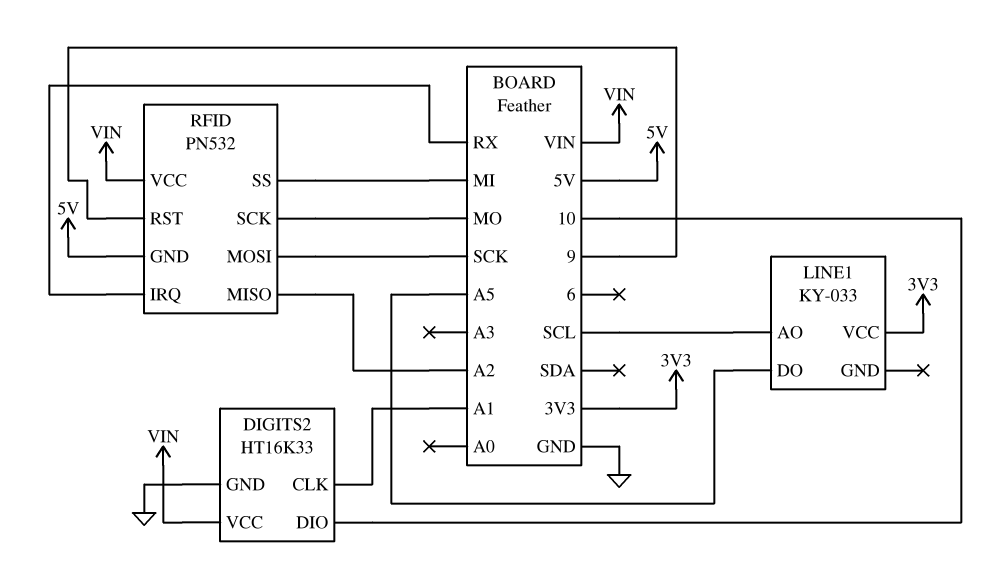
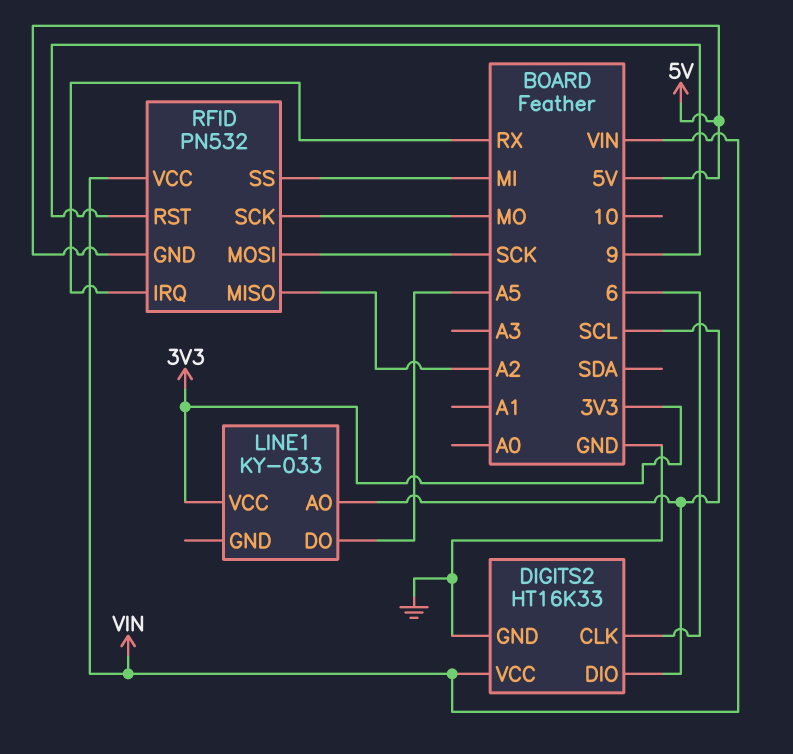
DIGITS2 pin CLK: A1 -> 6
DIGITS2 pin DIO: 10 -> SCL

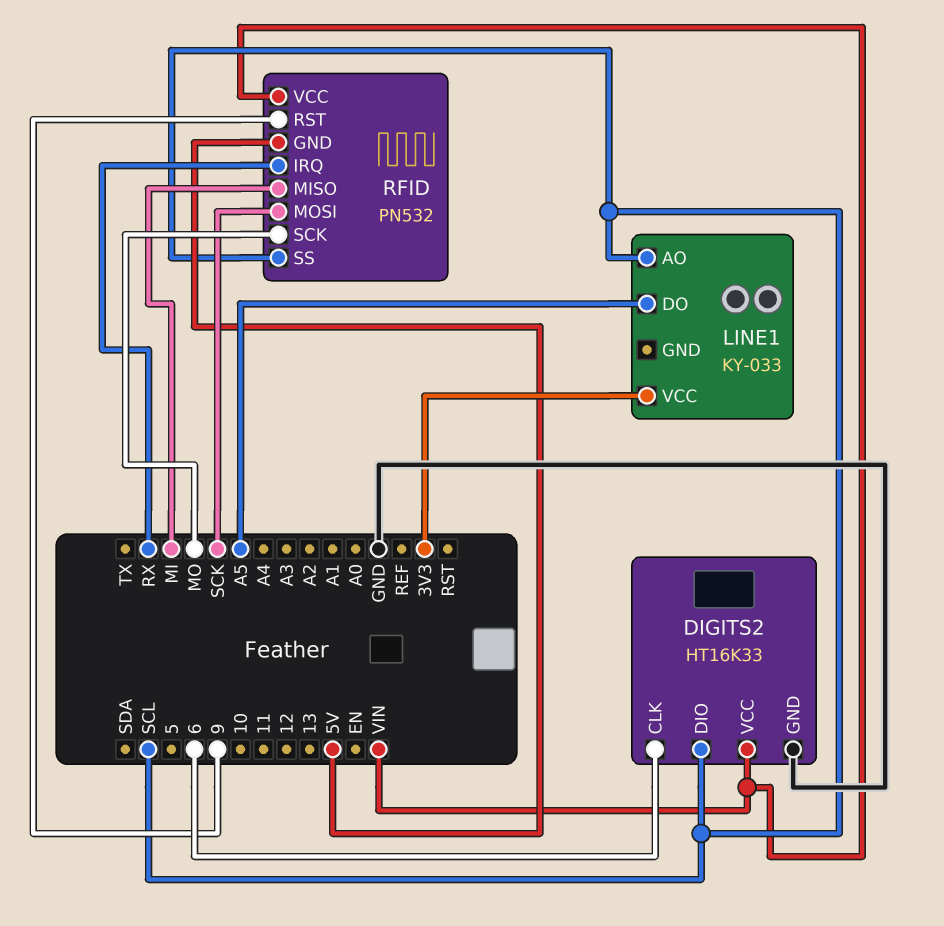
RFID pin MISO: A2 -> MI
RFID pin SS: MI -> SCL

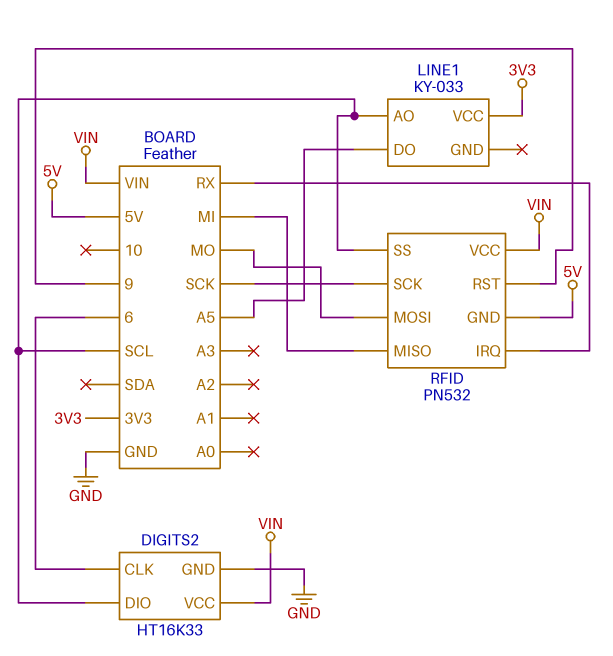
RFID pin MOSI: SCK -> MO
RFID pin SCK: MO -> SCK

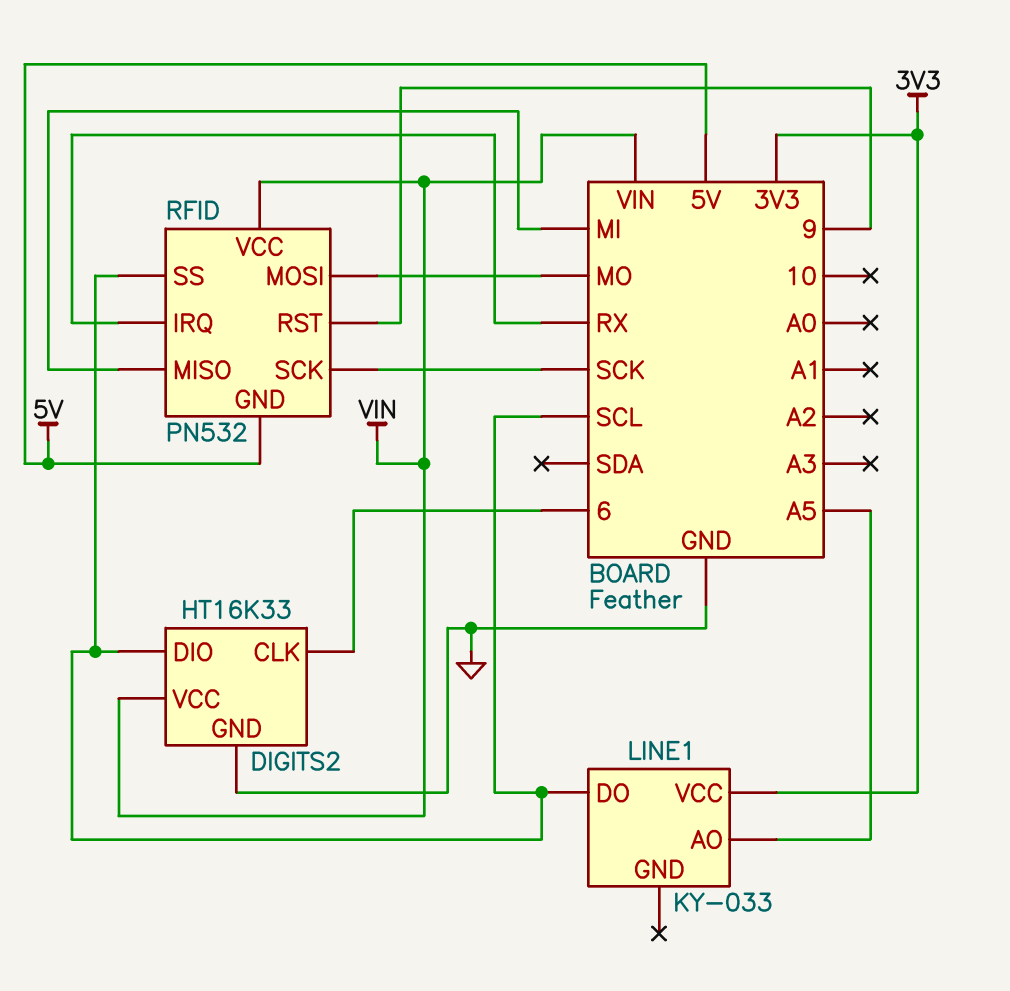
LINE1 pin AO: SCL -> A5
LINE1 pin DO: A5 -> SCL

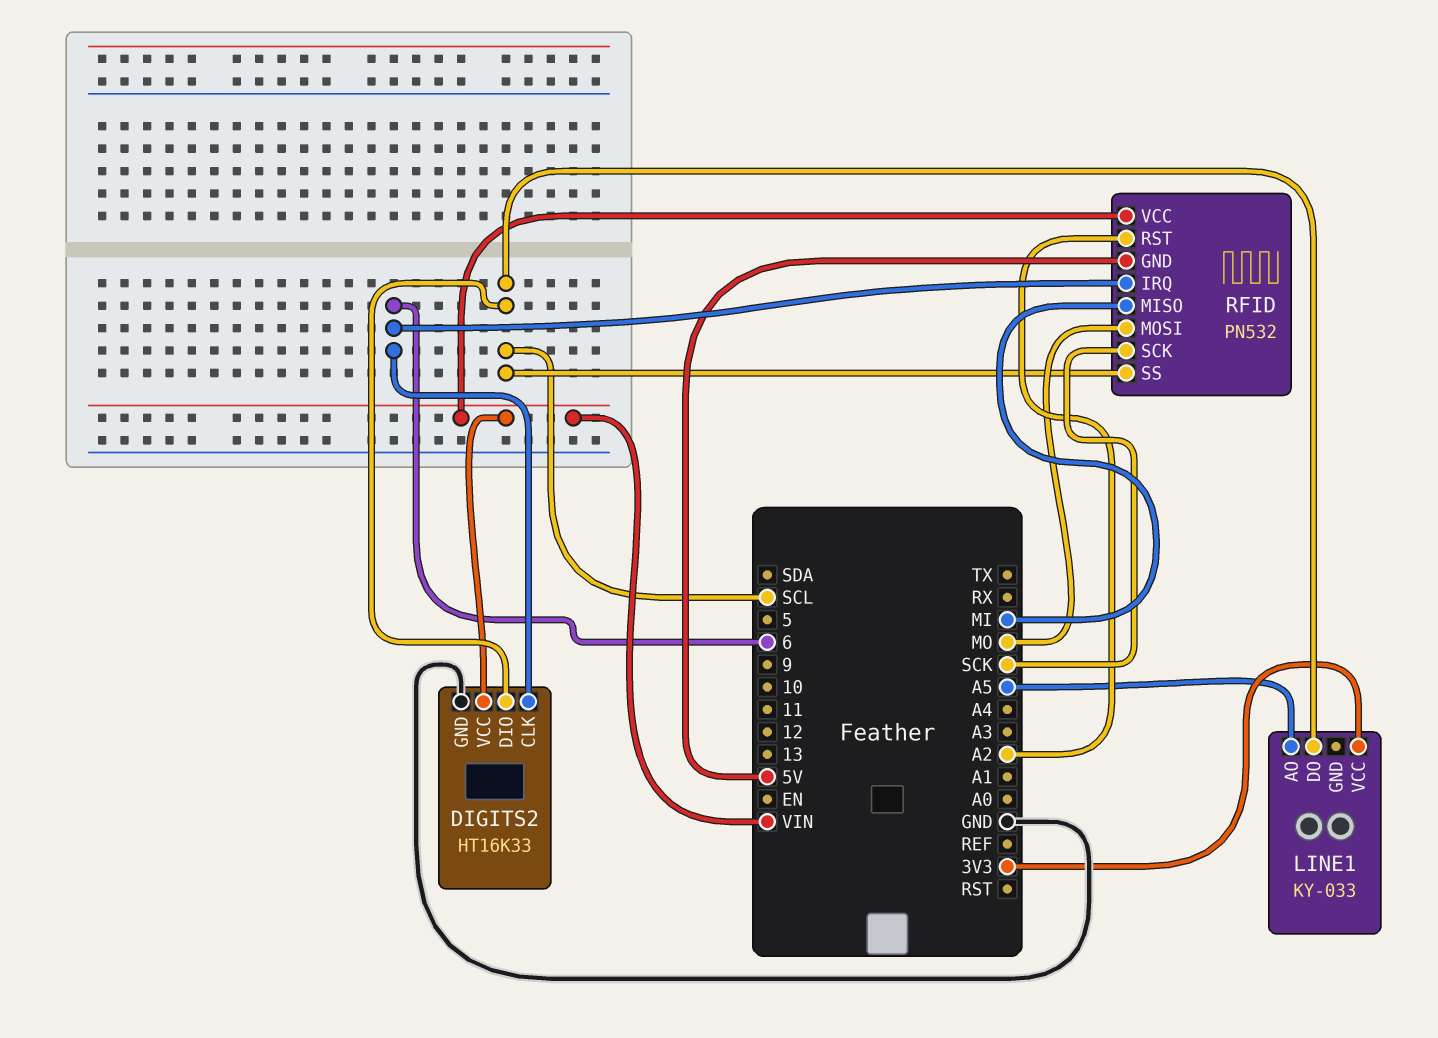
RFID pin IRQ: RX -> 6
RFID pin RST: 9 -> A2

